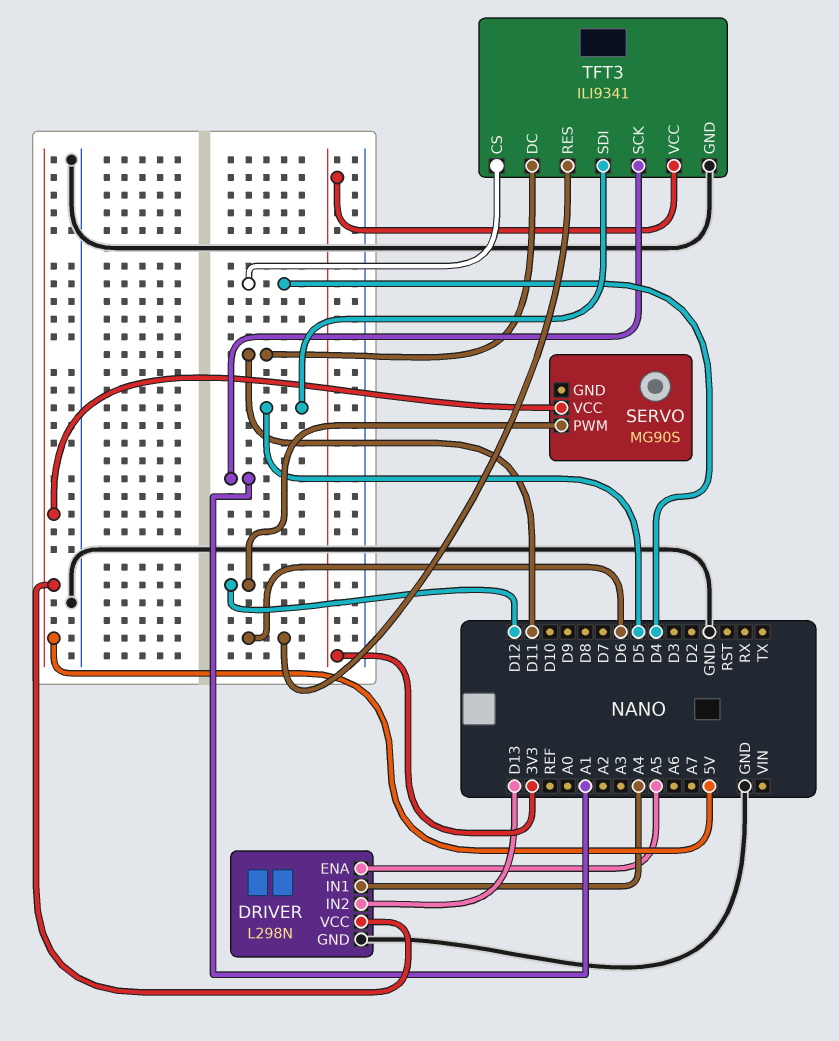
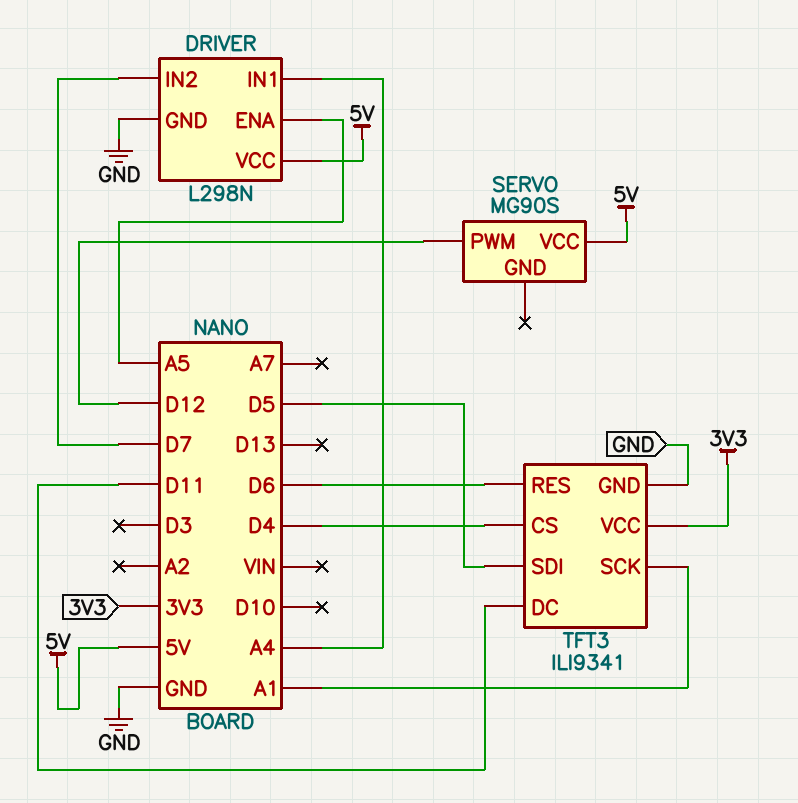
DRIVER pin IN2: D13 -> D7

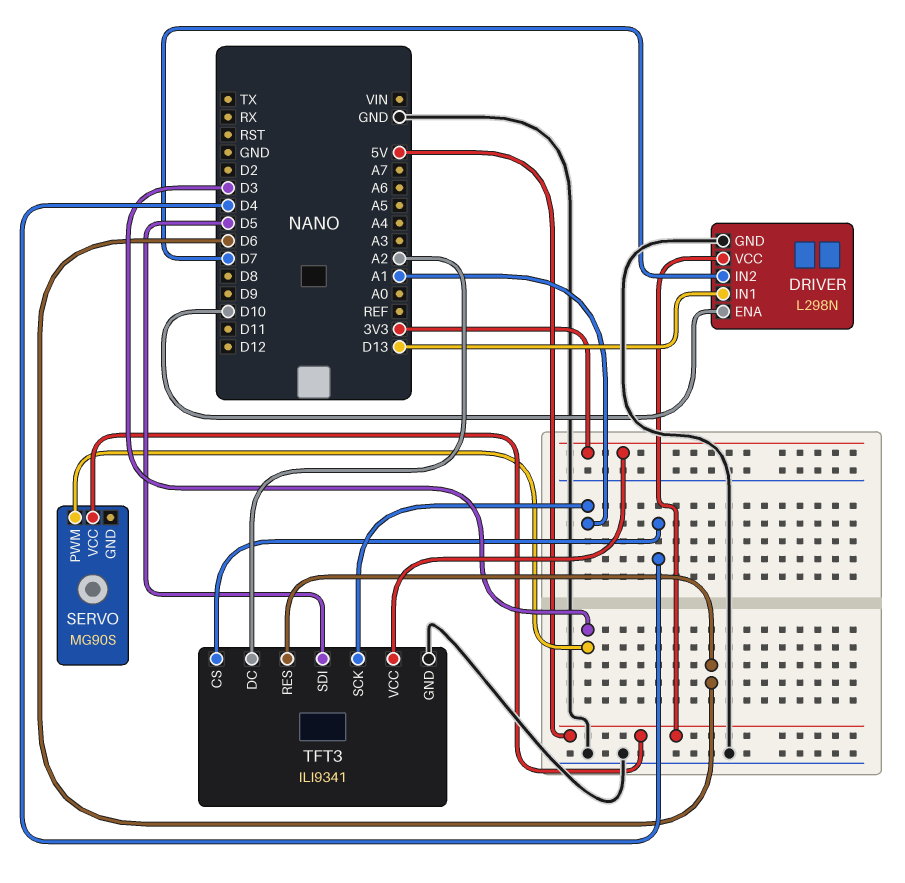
DRIVER pin ENA: A5 -> D10
DRIVER pin IN1: A4 -> D13
SERVO pin PWM: D12 -> D3
TFT3 pin DC: D11 -> A2

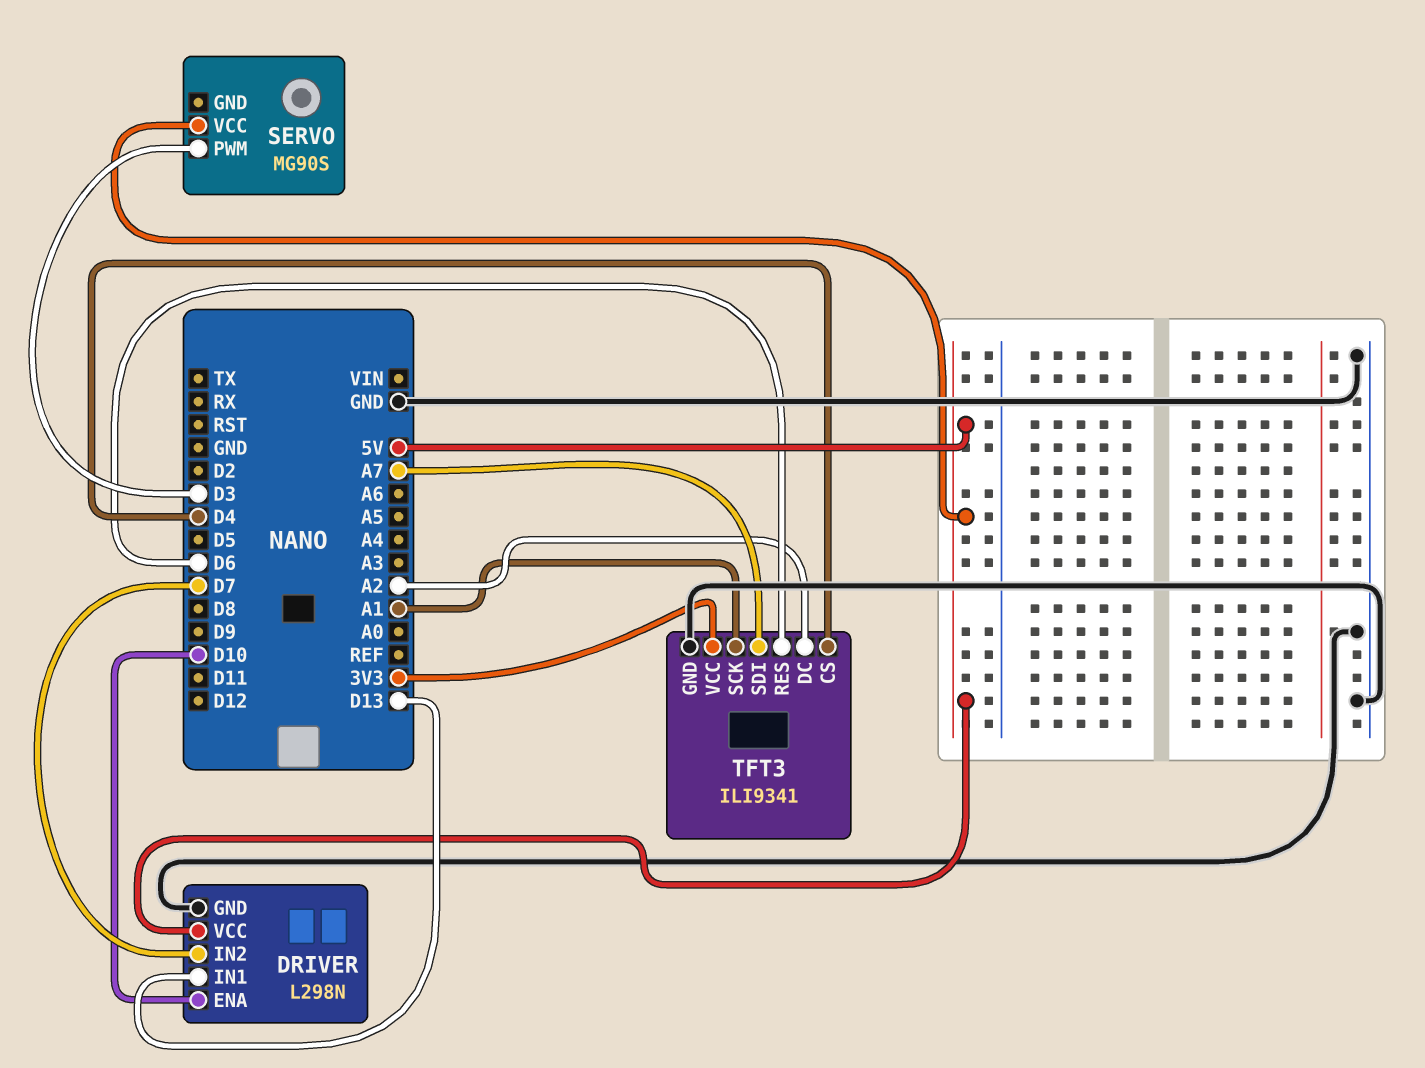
TFT3 pin SDI: D5 -> A7

